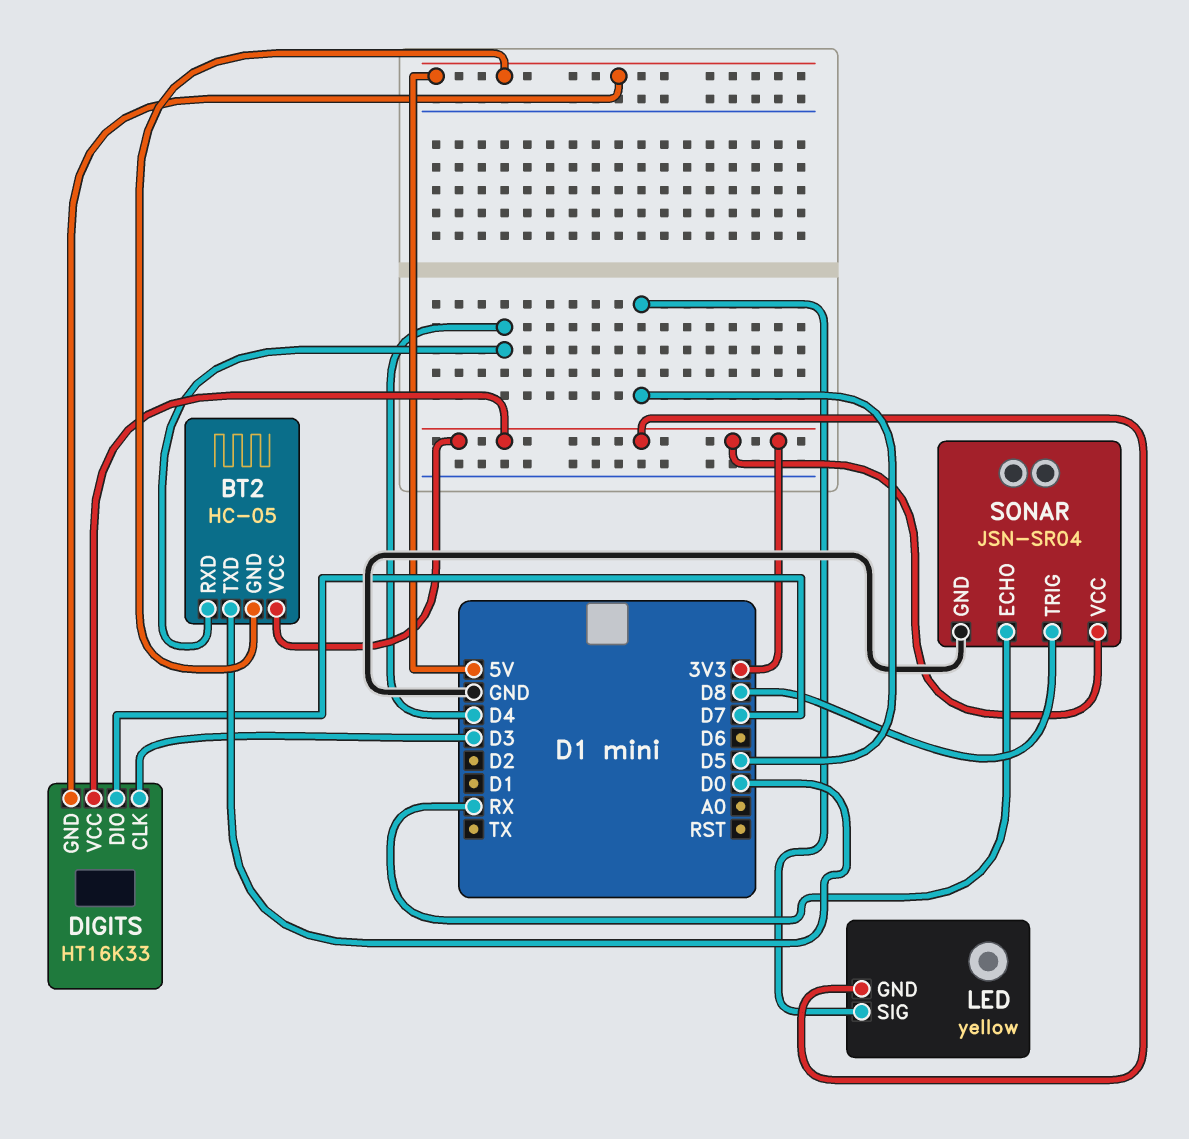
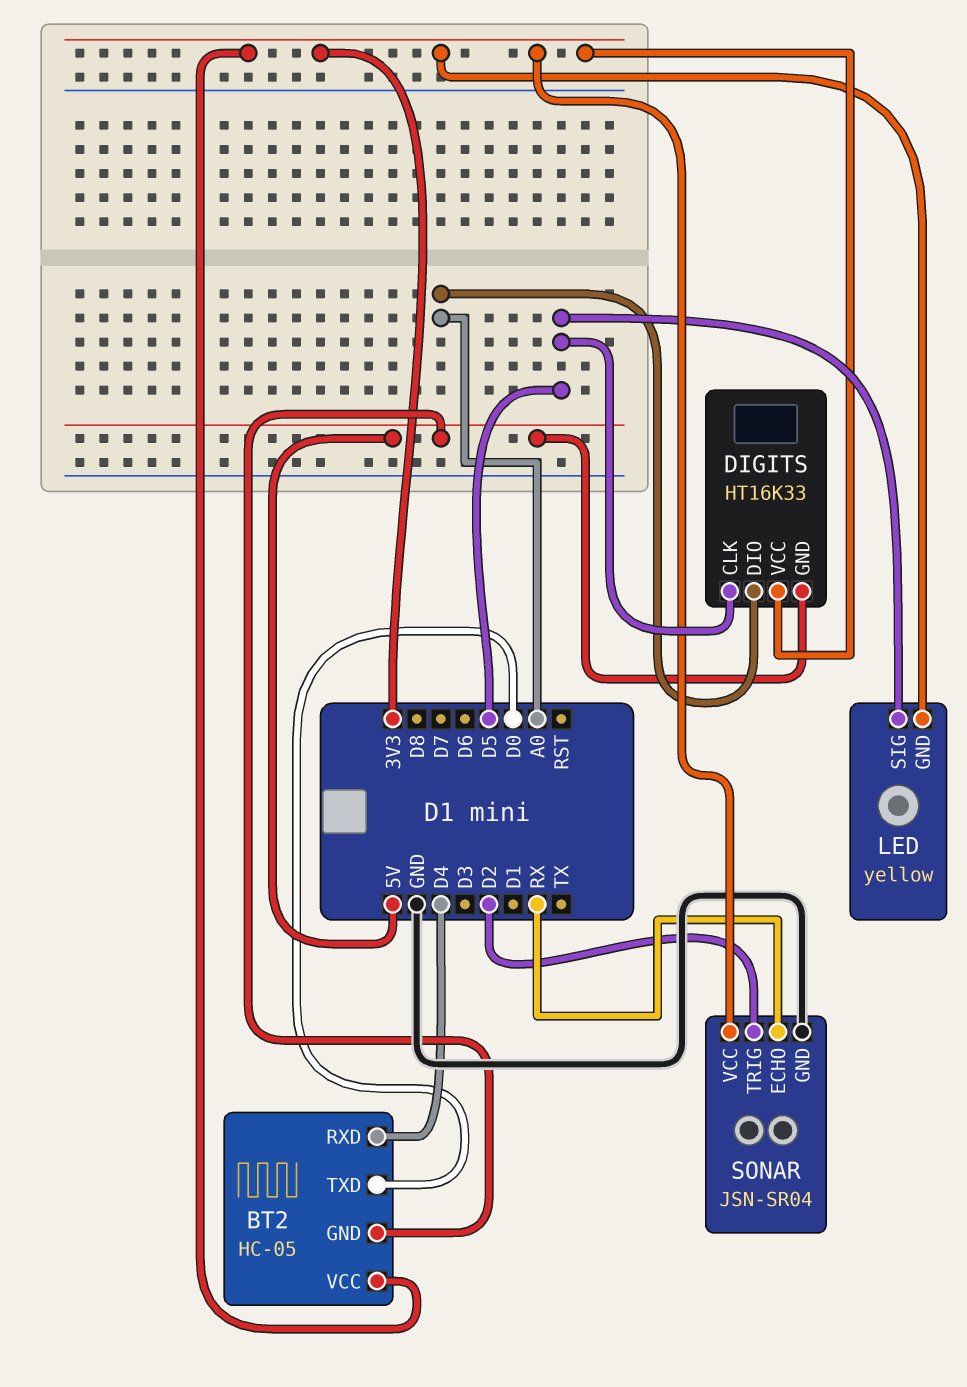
DIGITS pin CLK: D3 -> D5
DIGITS pin DIO: D7 -> A0
SONAR pin TRIG: D8 -> D2

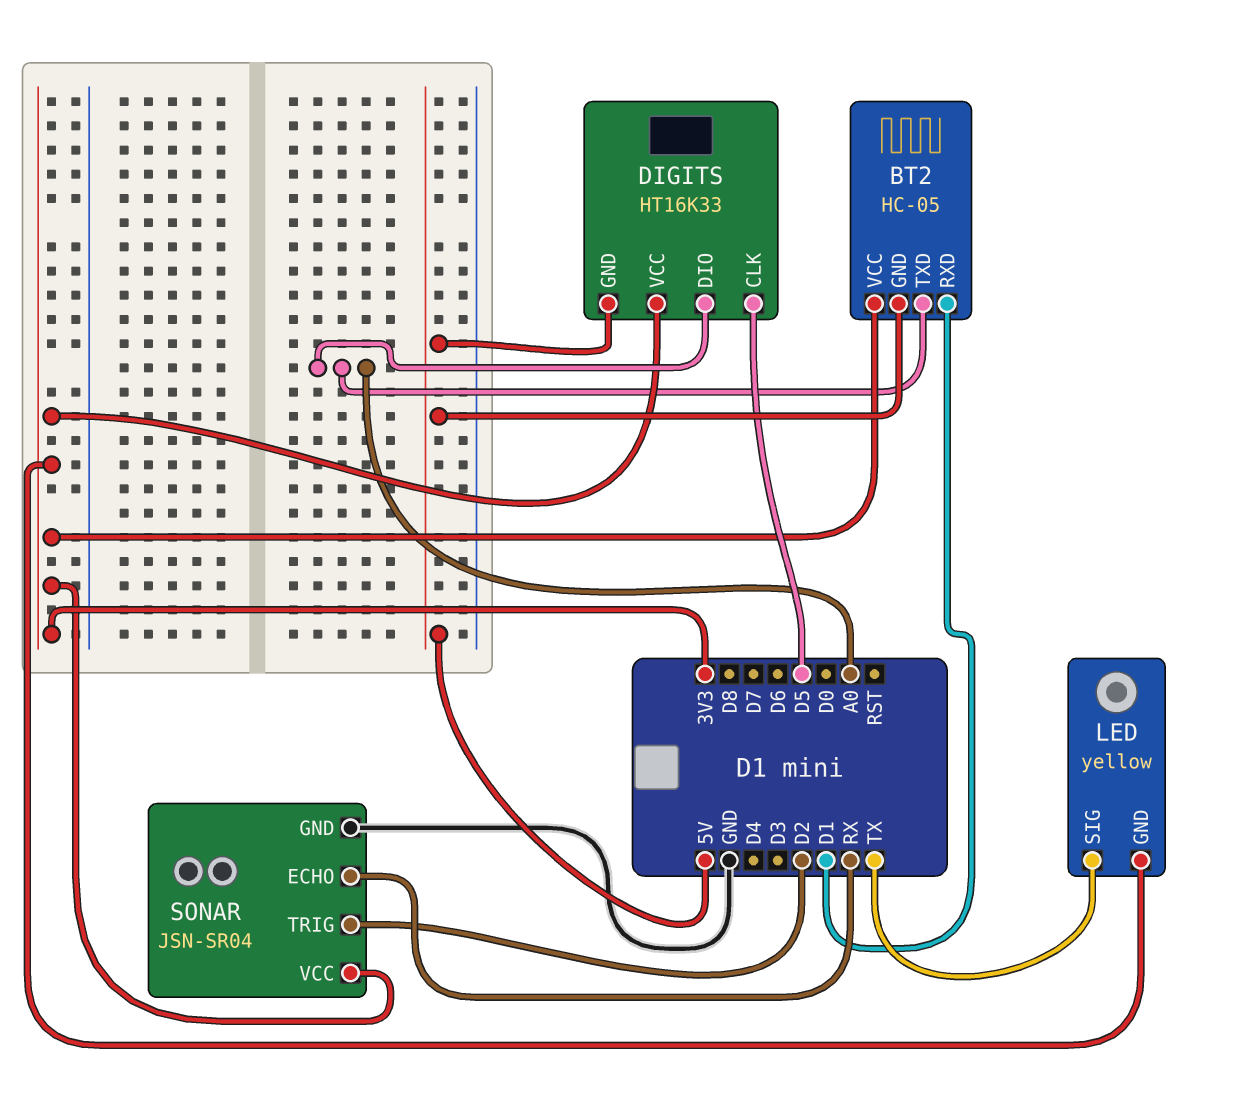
BT2 pin RXD: D4 -> D1
BT2 pin TXD: D0 -> A0
LED pin SIG: D5 -> TX

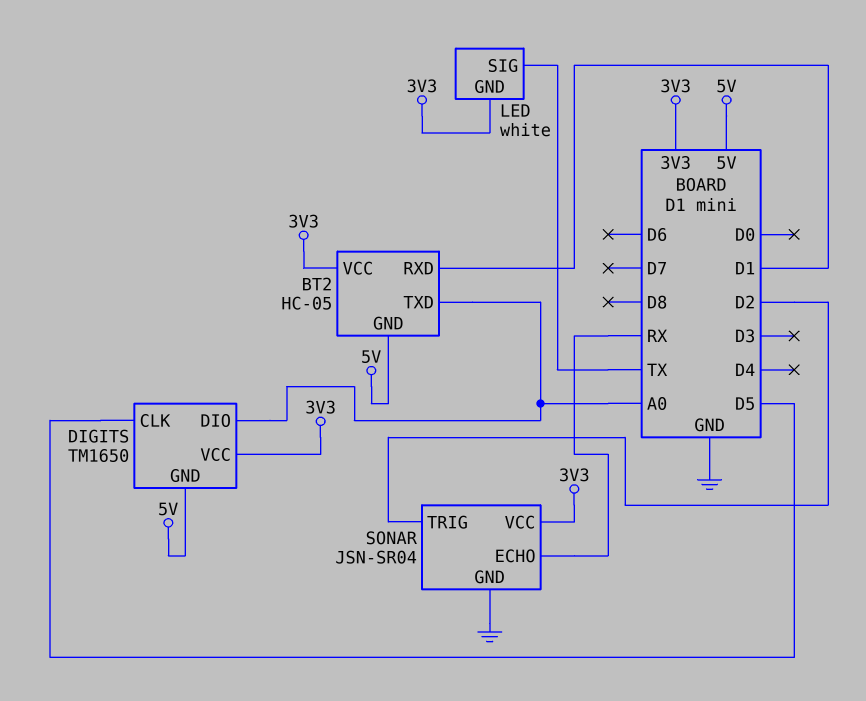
DIGITS: HT16K33 -> TM1650
LED: yellow -> white

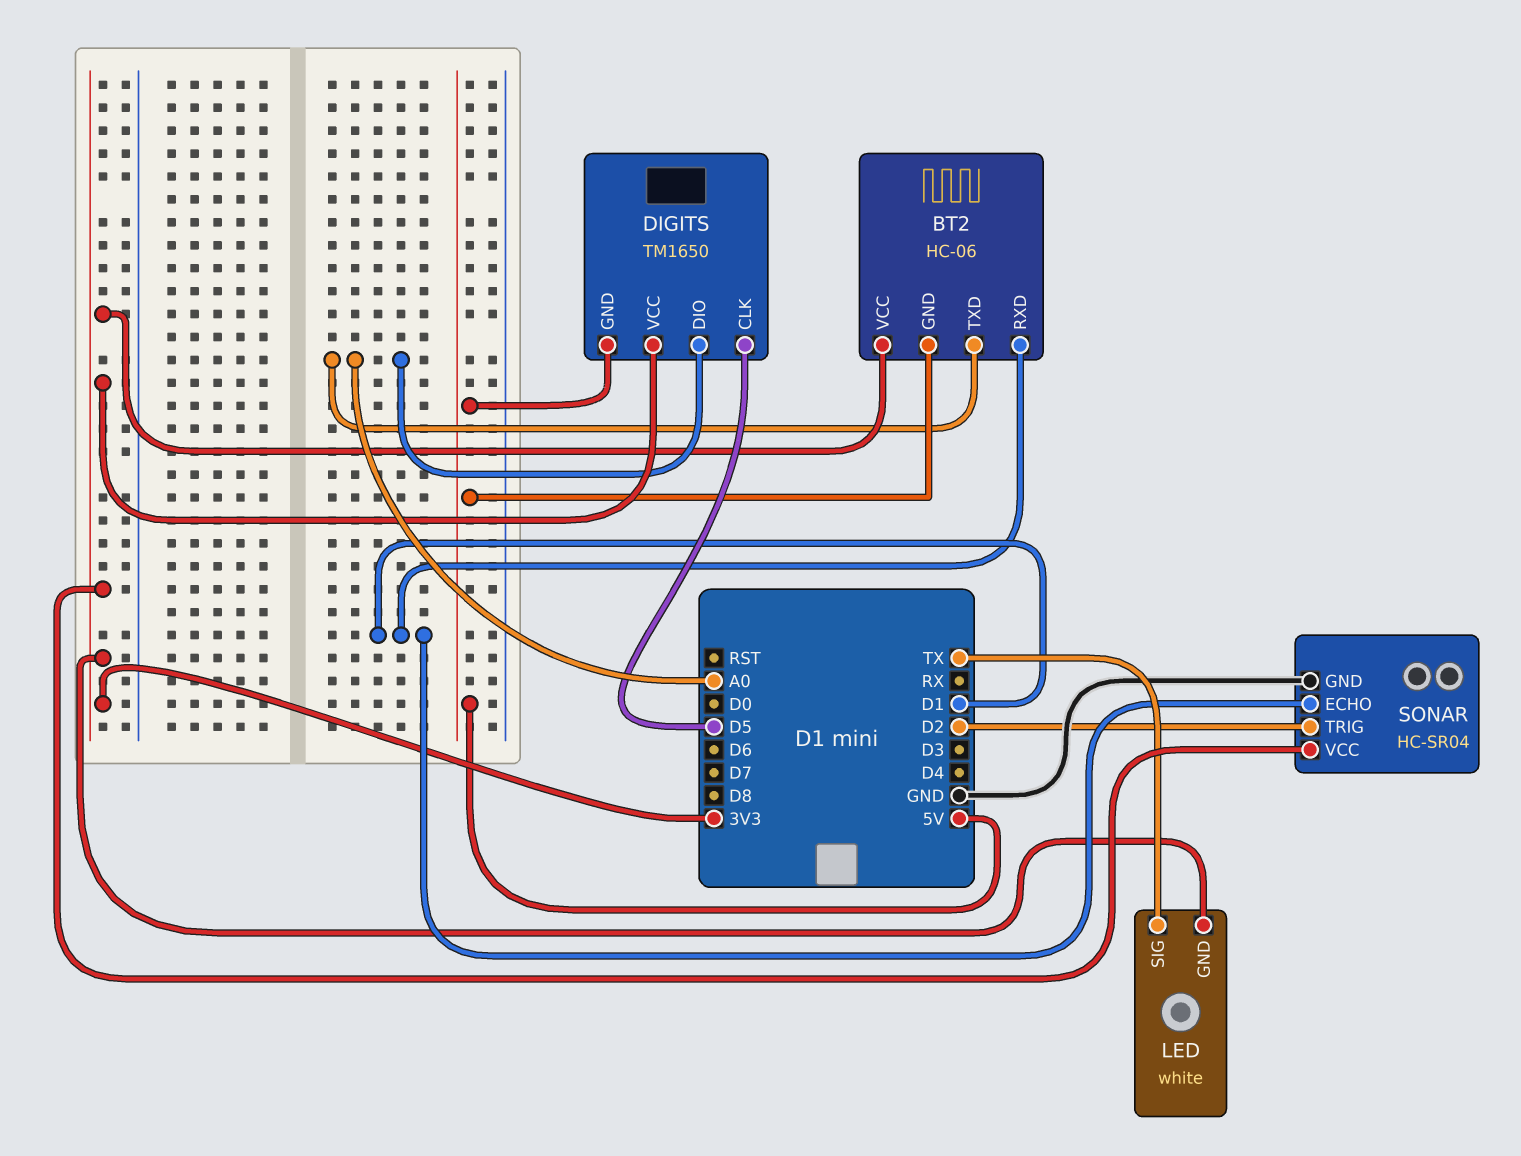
BT2: HC-05 -> HC-06
SONAR: JSN-SR04 -> HC-SR04
SONAR pin ECHO: RX -> D1

